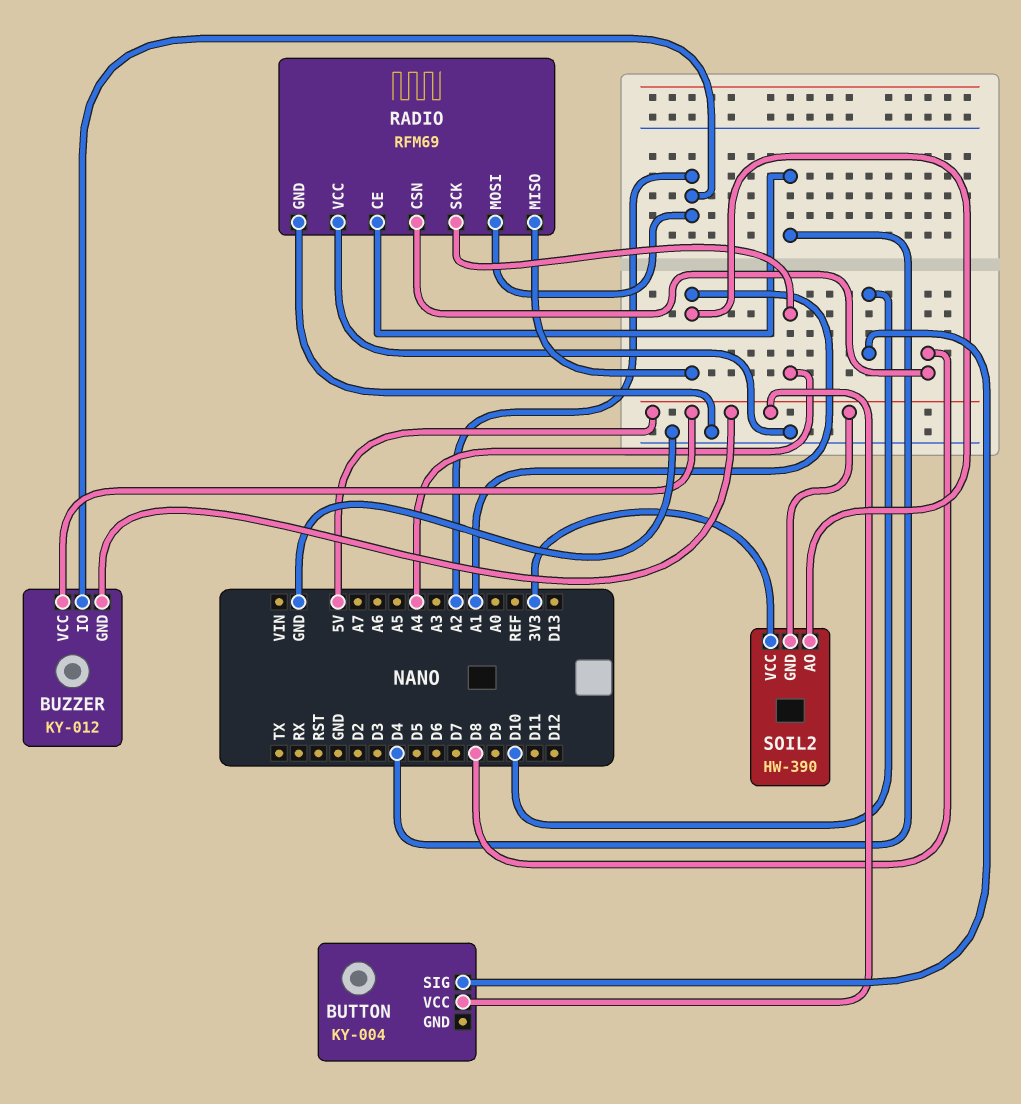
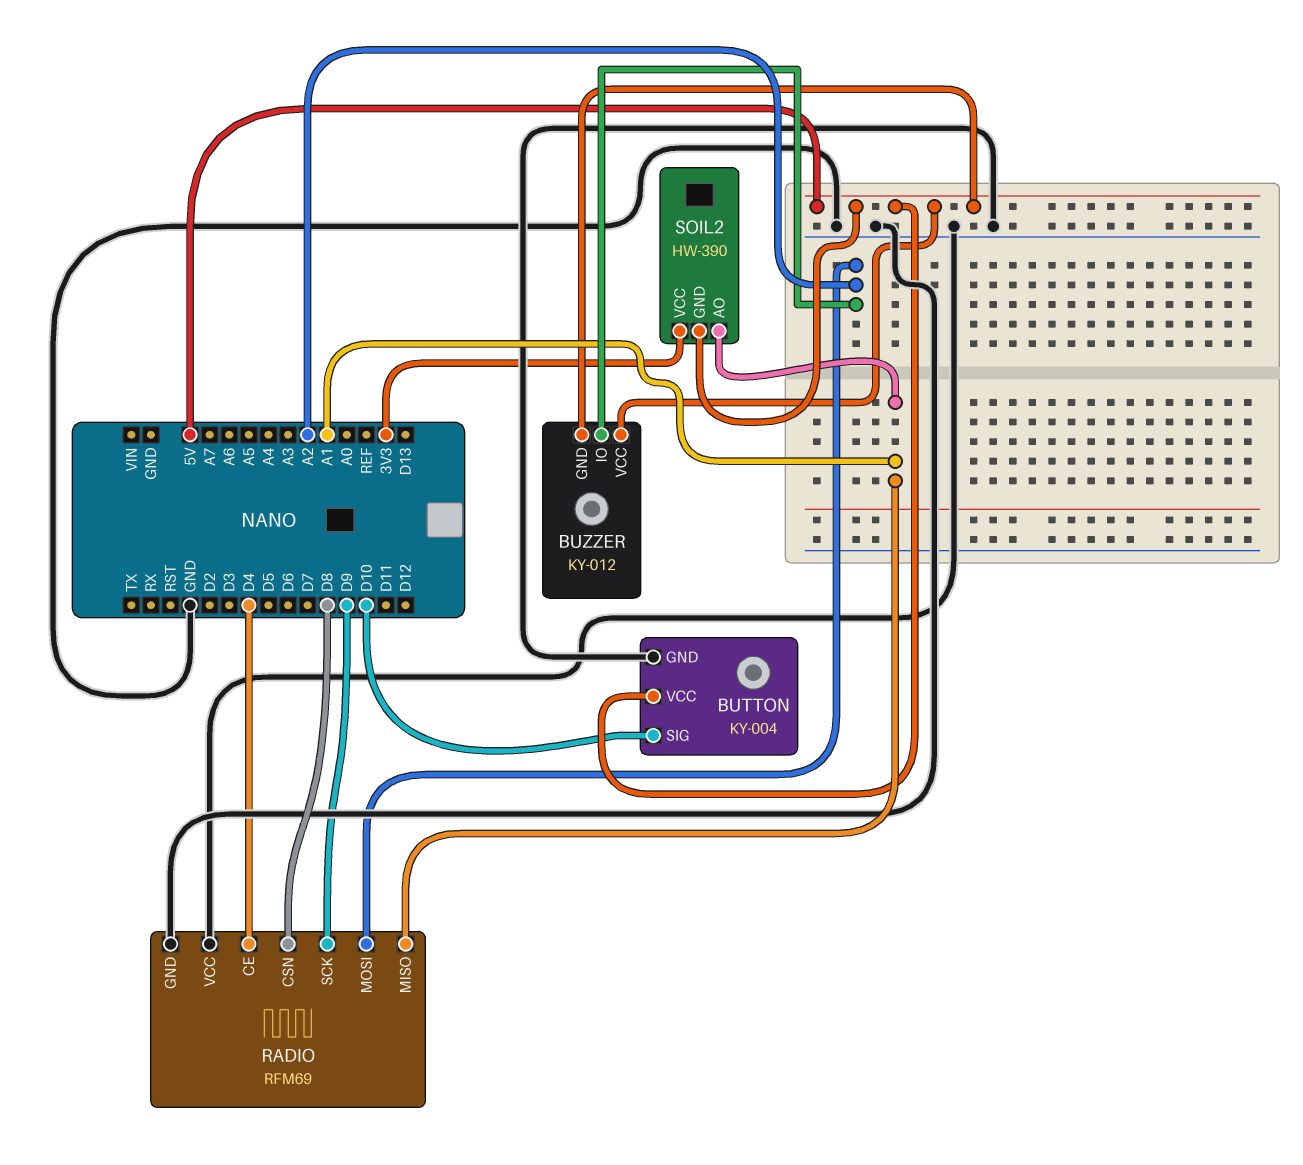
BUTTON pin GND: none -> GND
RADIO pin SCK: A4 -> D9

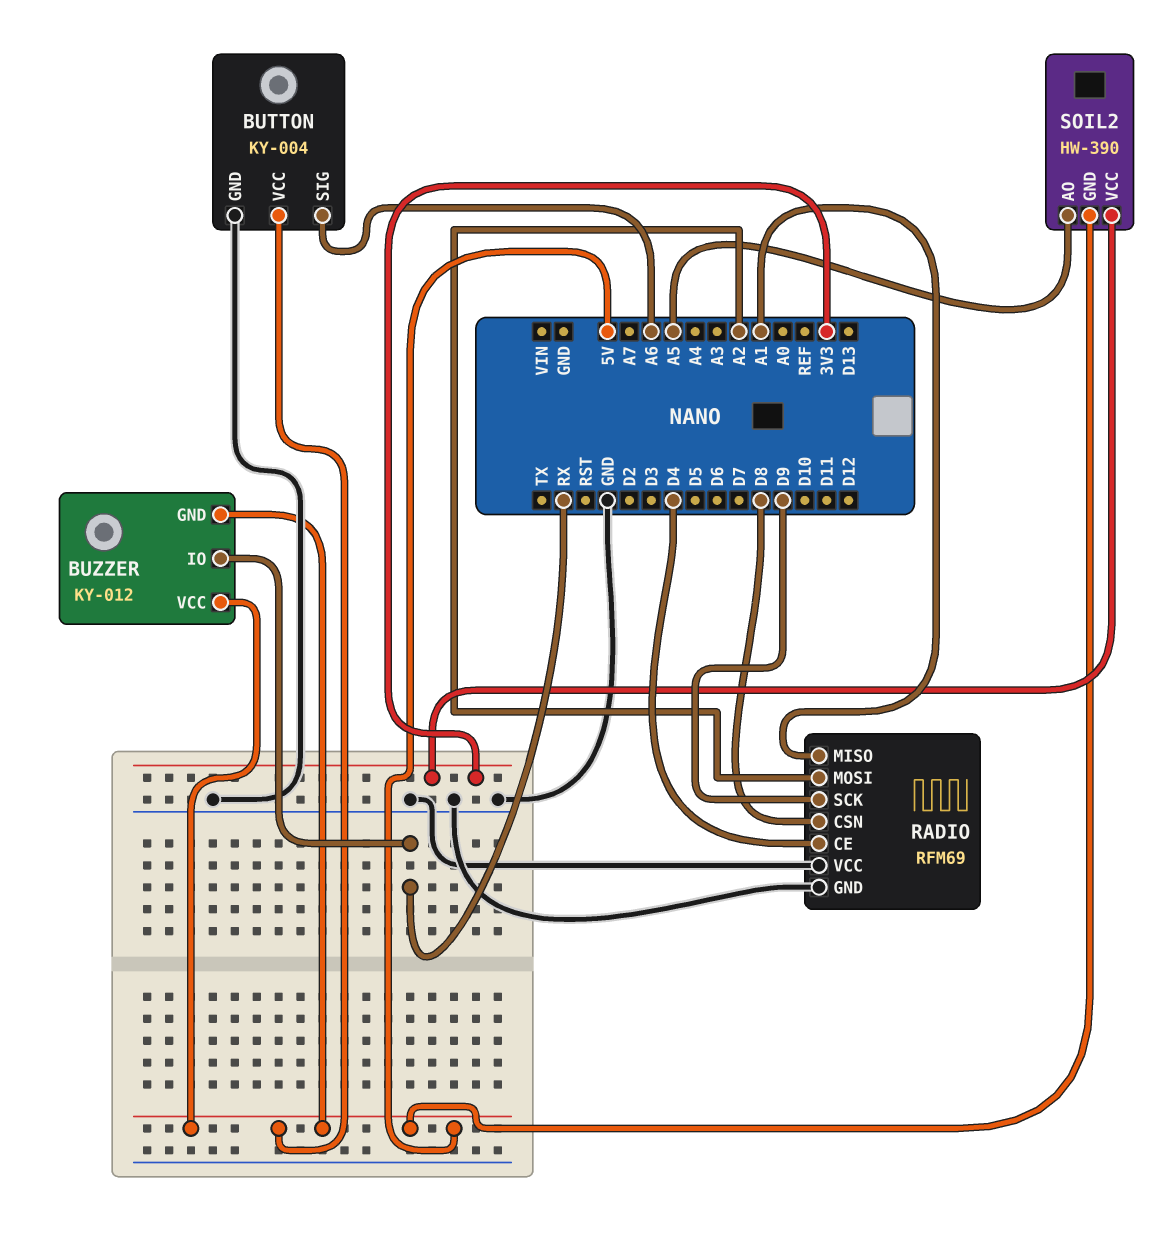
BUTTON pin SIG: D10 -> A6
BUZZER pin IO: A2 -> RX
SOIL2 pin AO: A1 -> A5

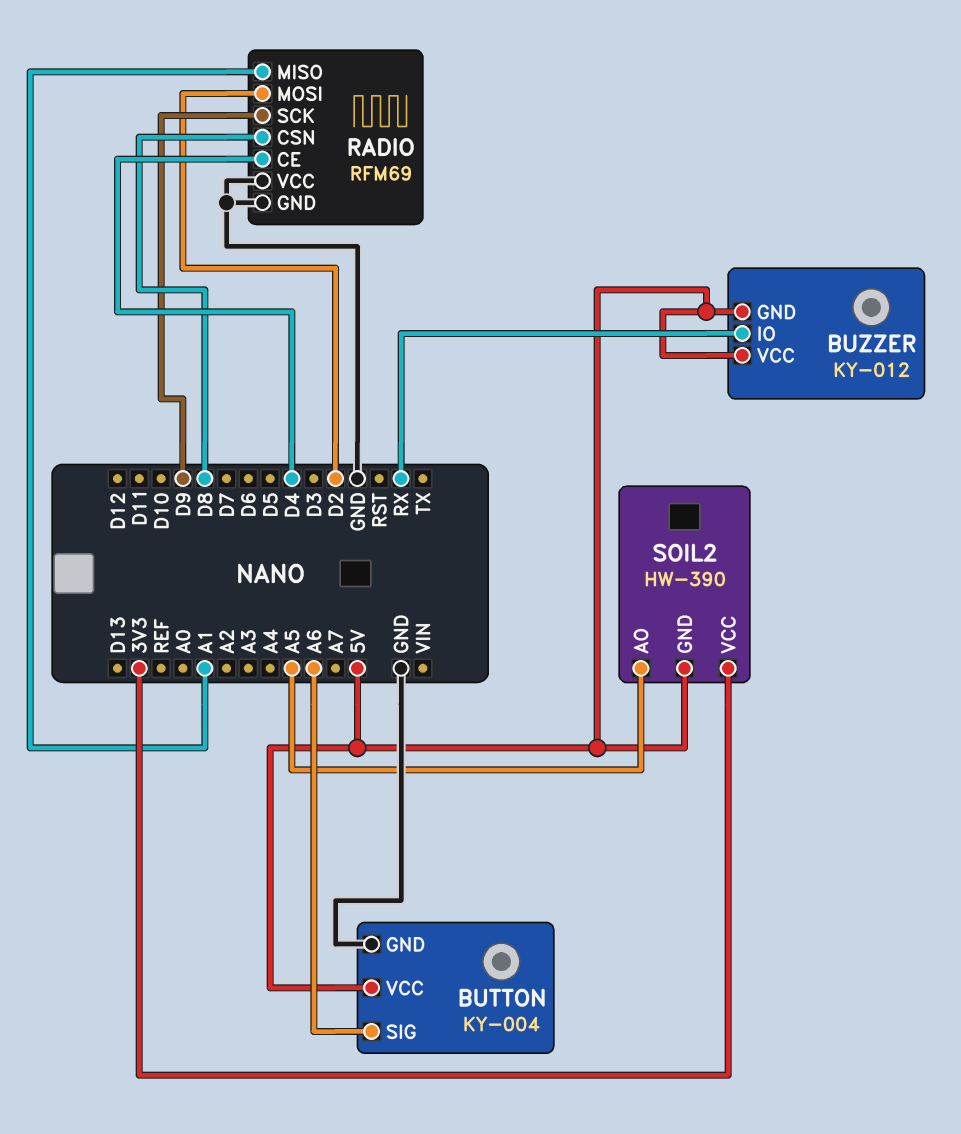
RADIO pin MOSI: A2 -> D2

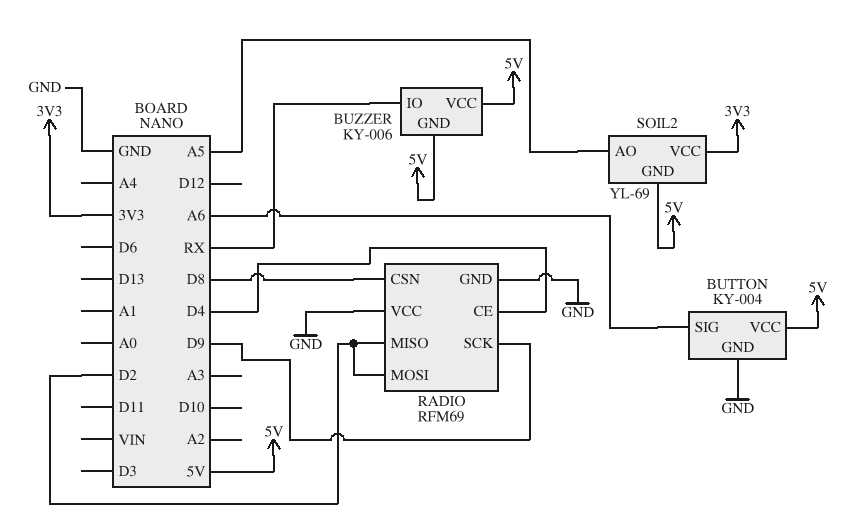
BUZZER: KY-012 -> KY-006
RADIO pin MISO: A1 -> D2
SOIL2: HW-390 -> YL-69

